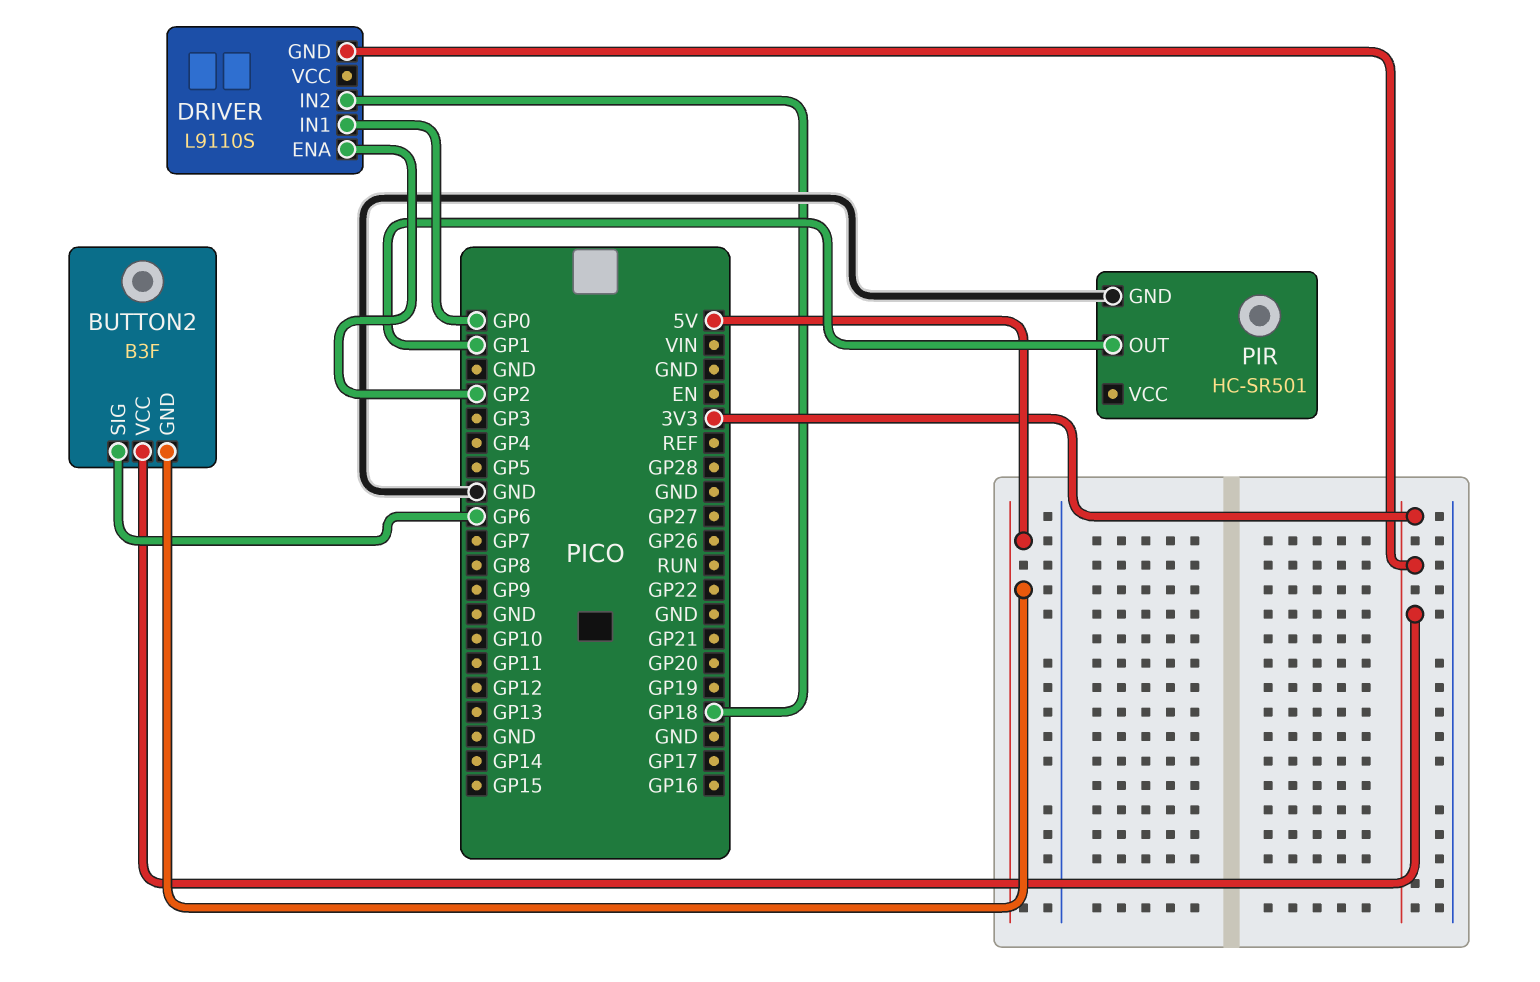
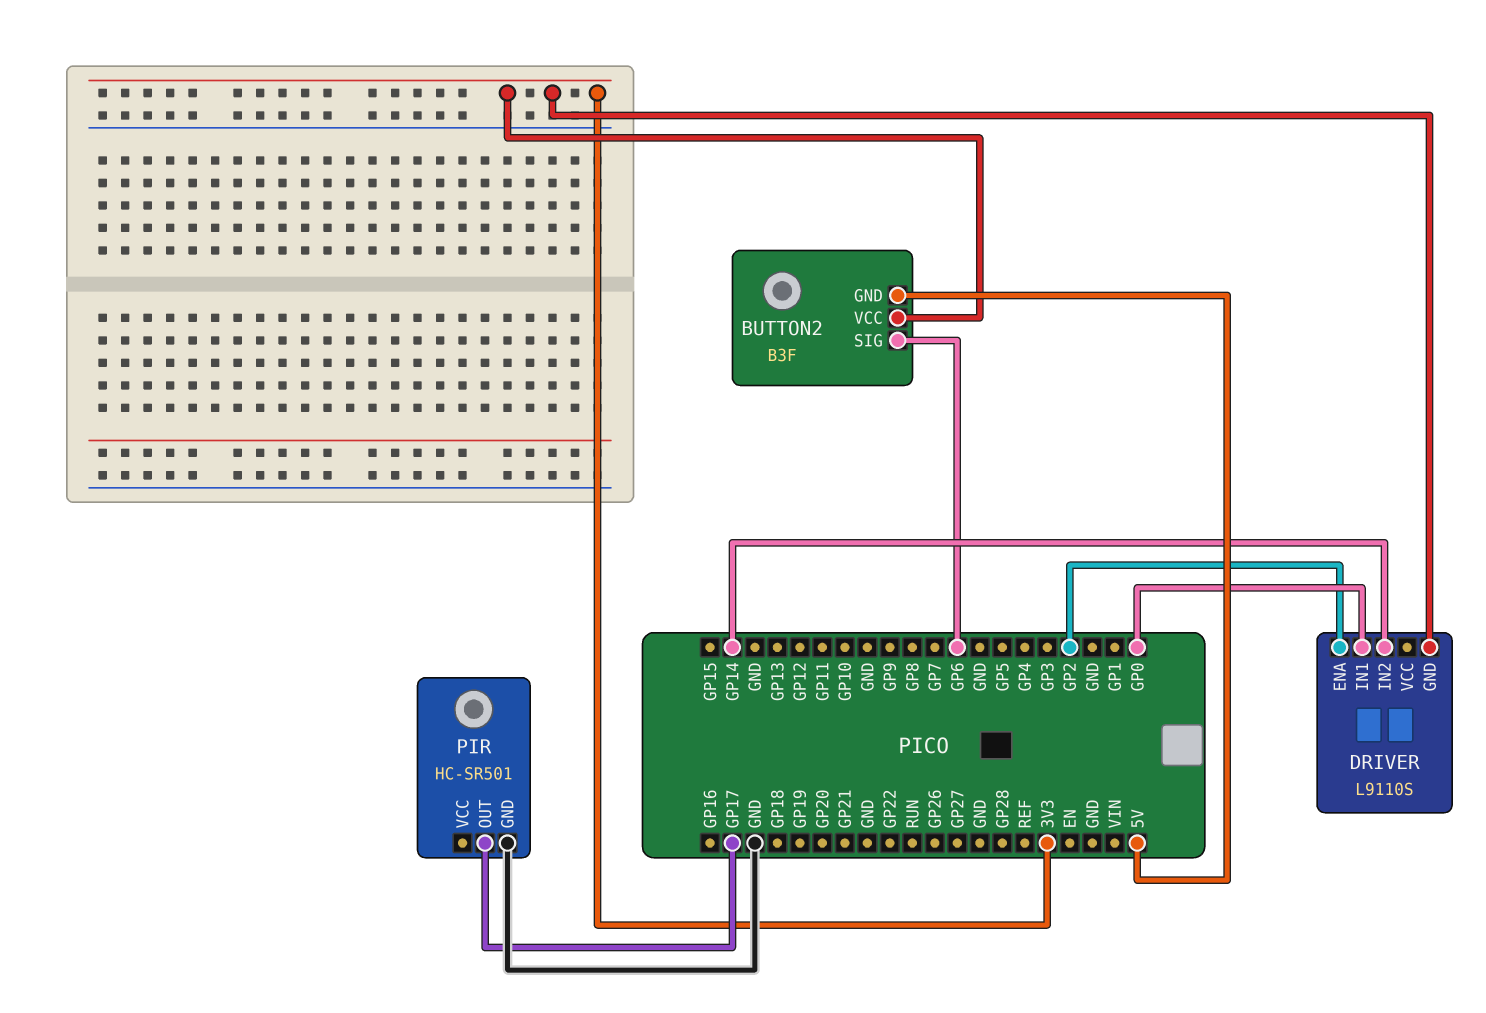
DRIVER pin IN2: GP18 -> GP14
PIR pin OUT: GP1 -> GP17

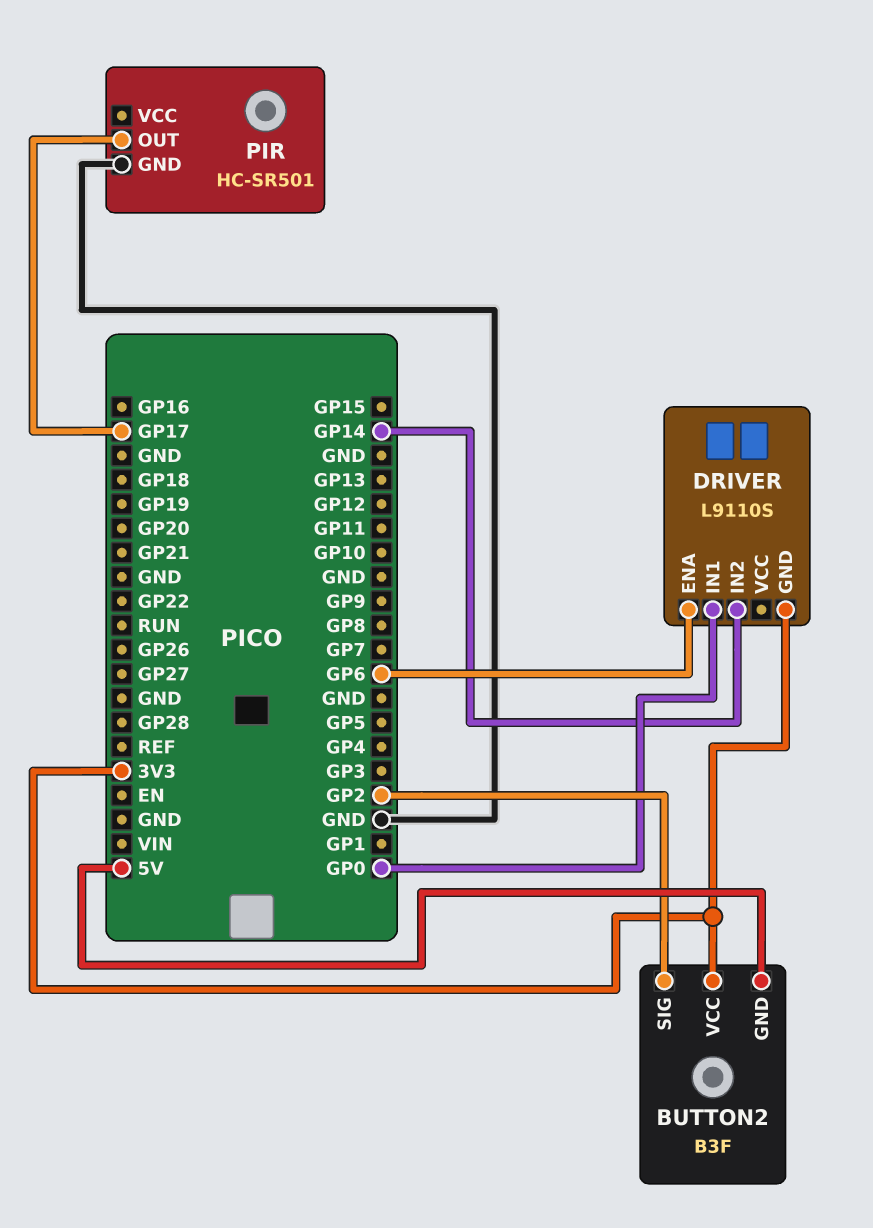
BUTTON2 pin SIG: GP6 -> GP2
DRIVER pin ENA: GP2 -> GP6

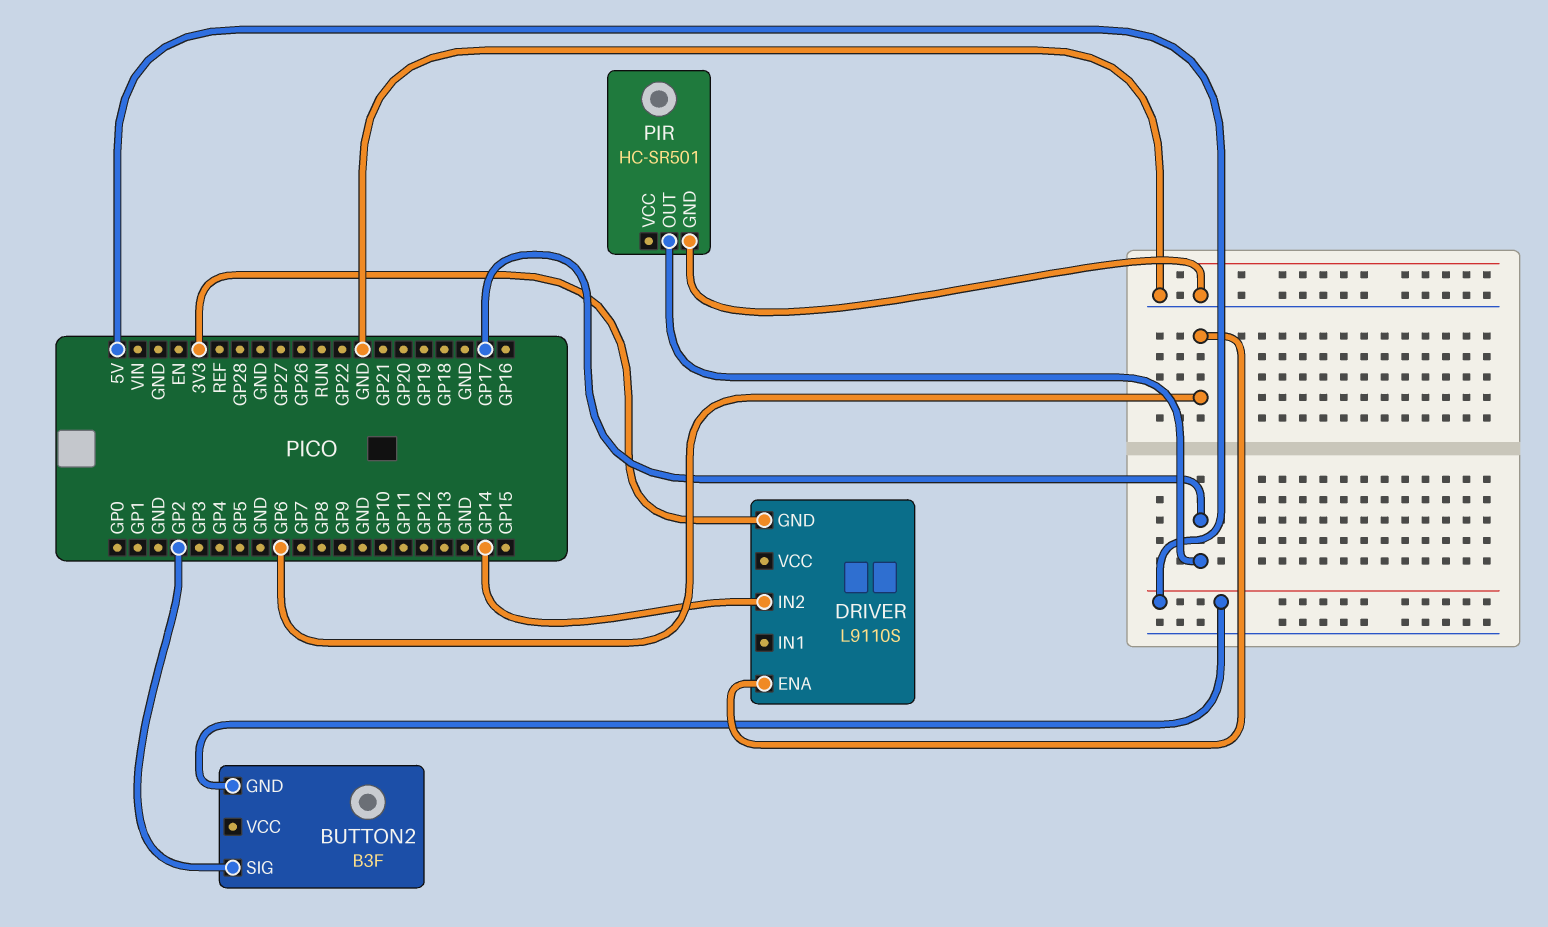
BUTTON2 pin VCC: 3V3 -> none
DRIVER pin IN1: GP0 -> none

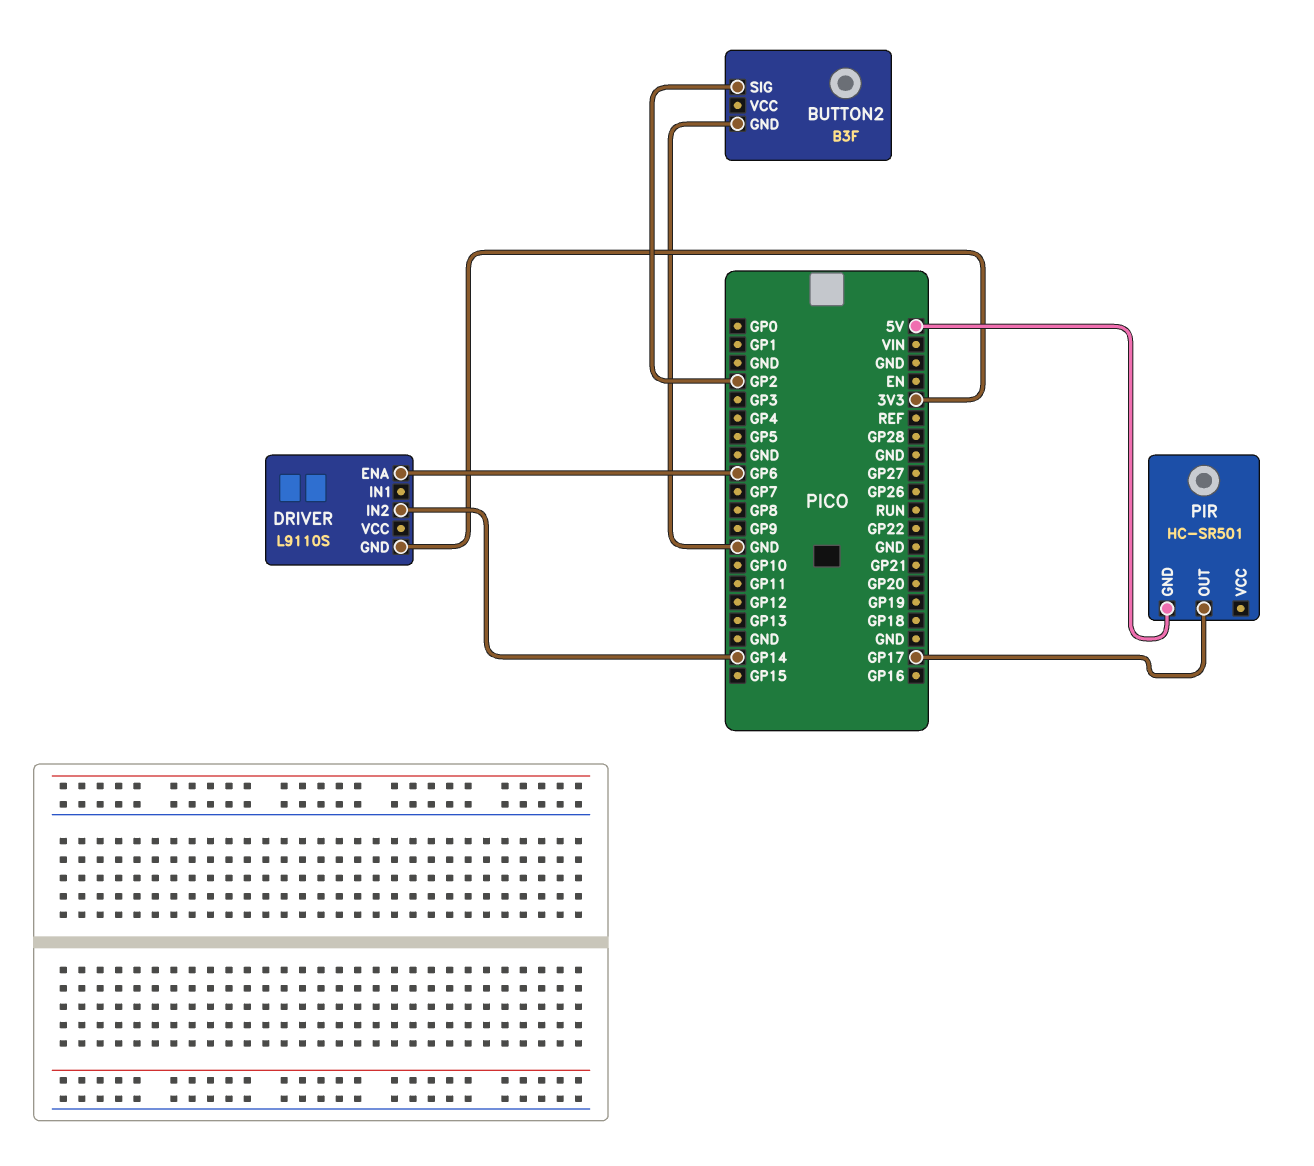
BUTTON2 pin GND: 5V -> GND
PIR pin GND: GND -> 5V

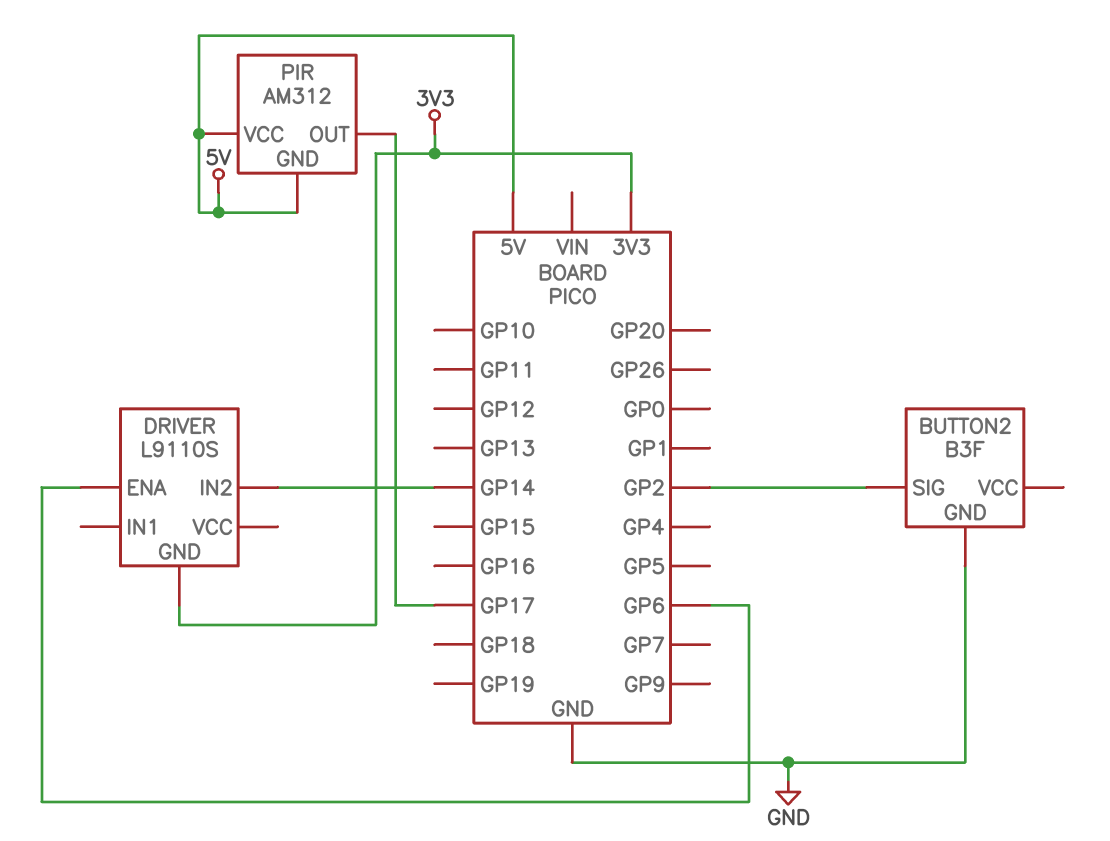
PIR: HC-SR501 -> AM312
PIR pin VCC: none -> 5V

